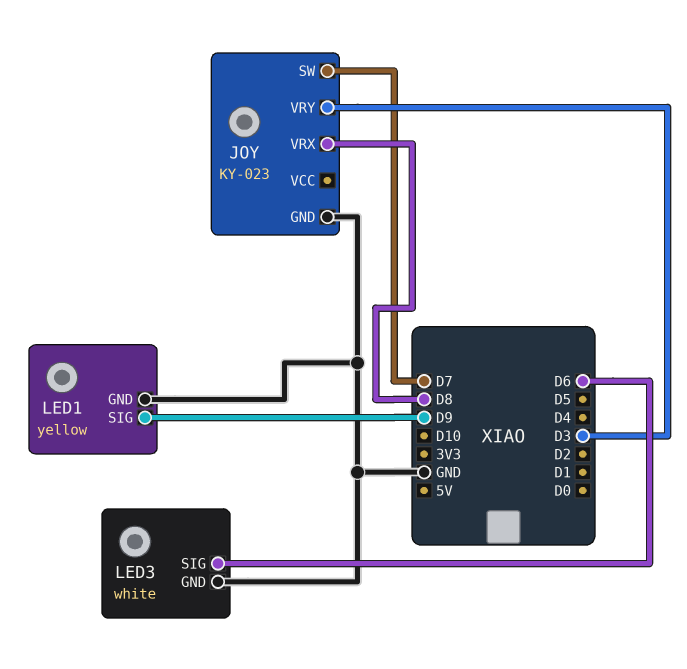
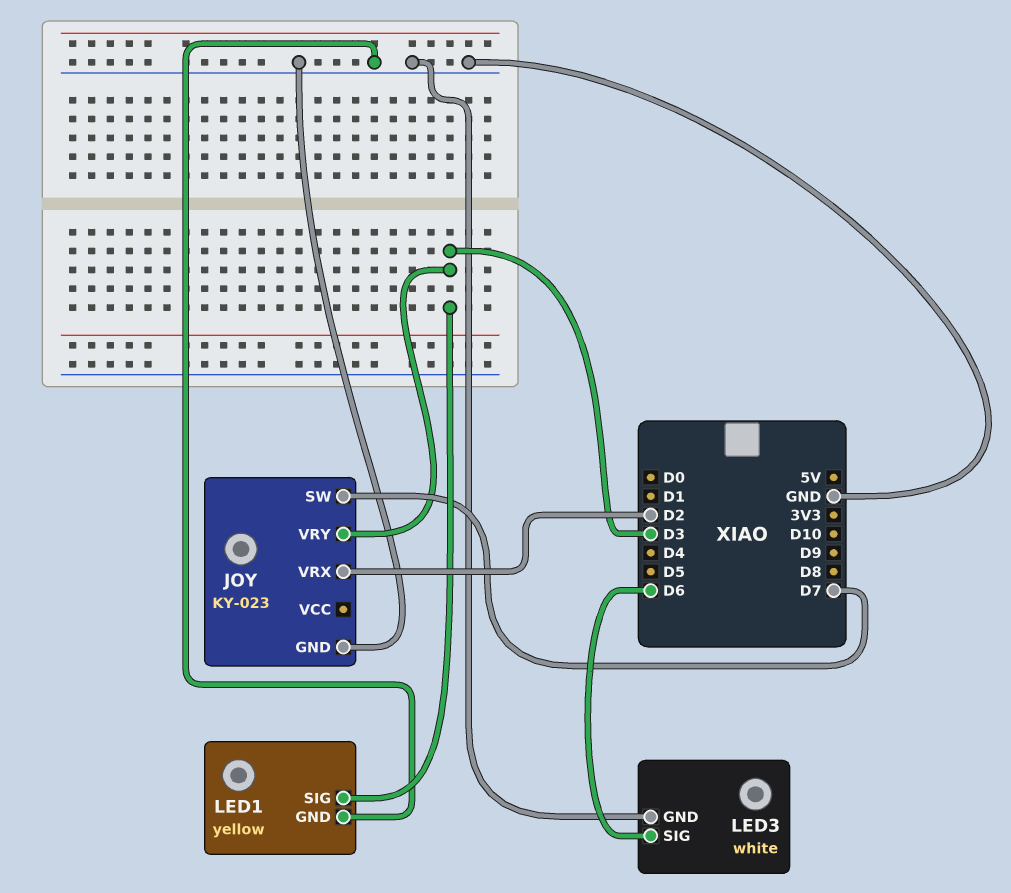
JOY pin VRX: D8 -> D2
LED1 pin SIG: D9 -> D3

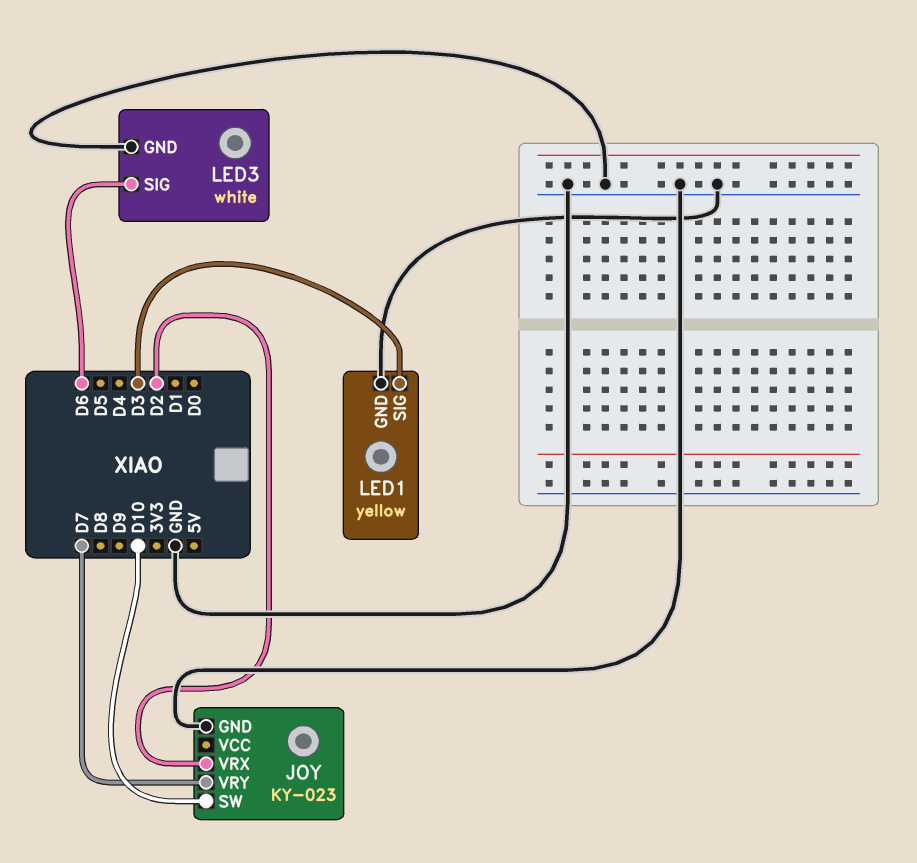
JOY pin SW: D7 -> D10
JOY pin VRY: D3 -> D7

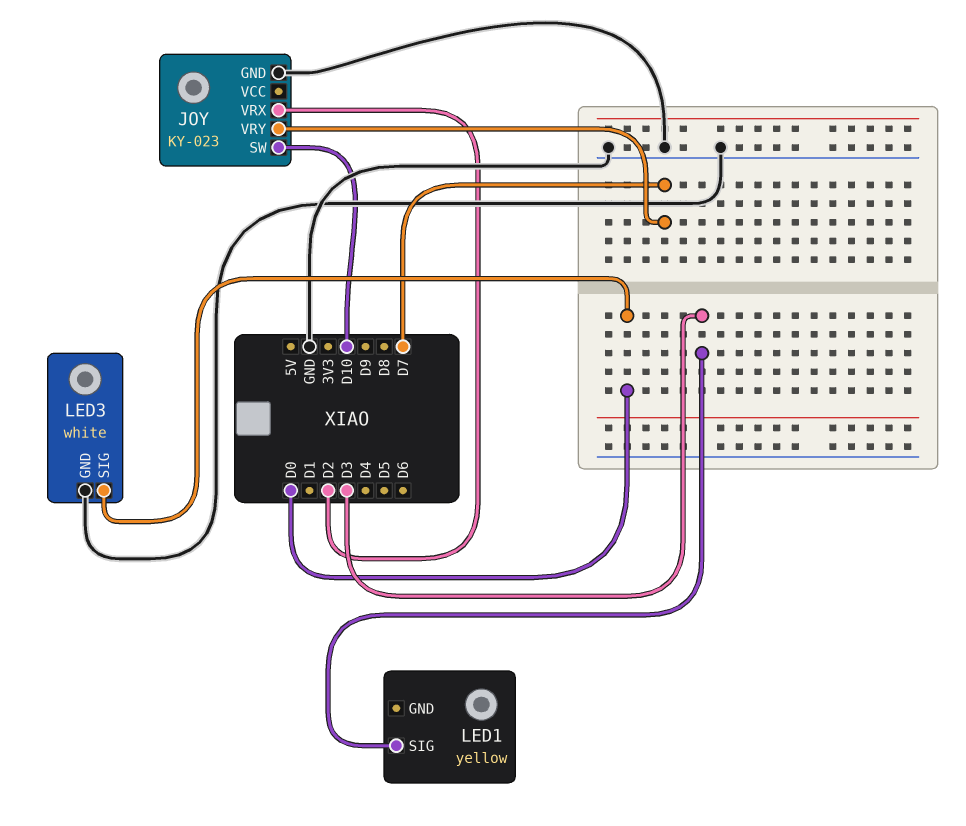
LED1 pin GND: GND -> none
LED3 pin SIG: D6 -> D0

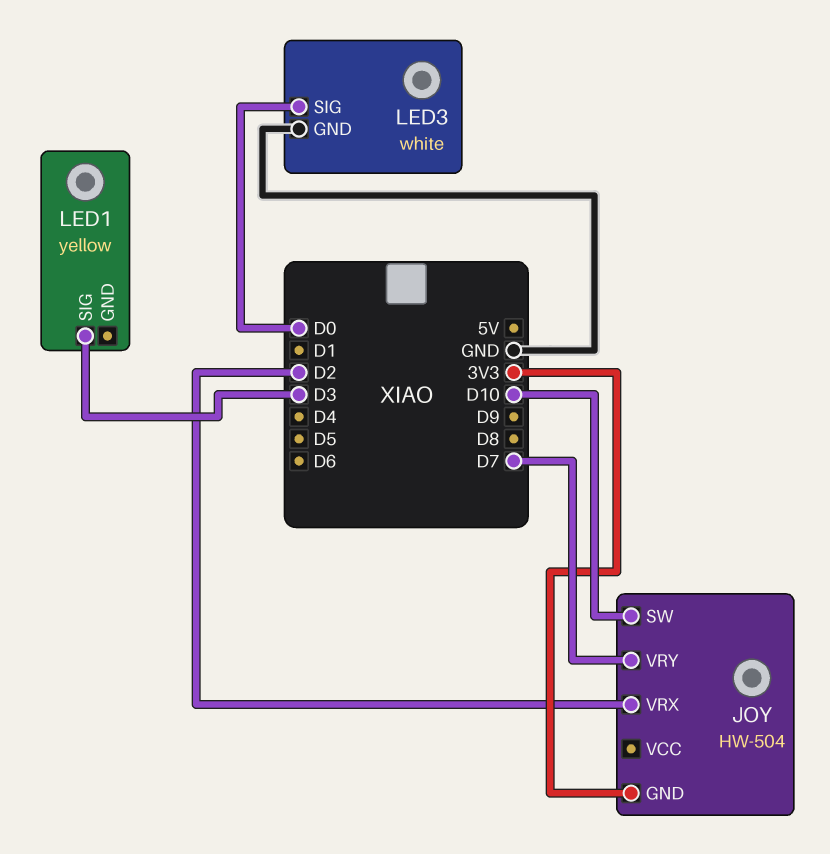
JOY: KY-023 -> HW-504
JOY pin GND: GND -> 3V3

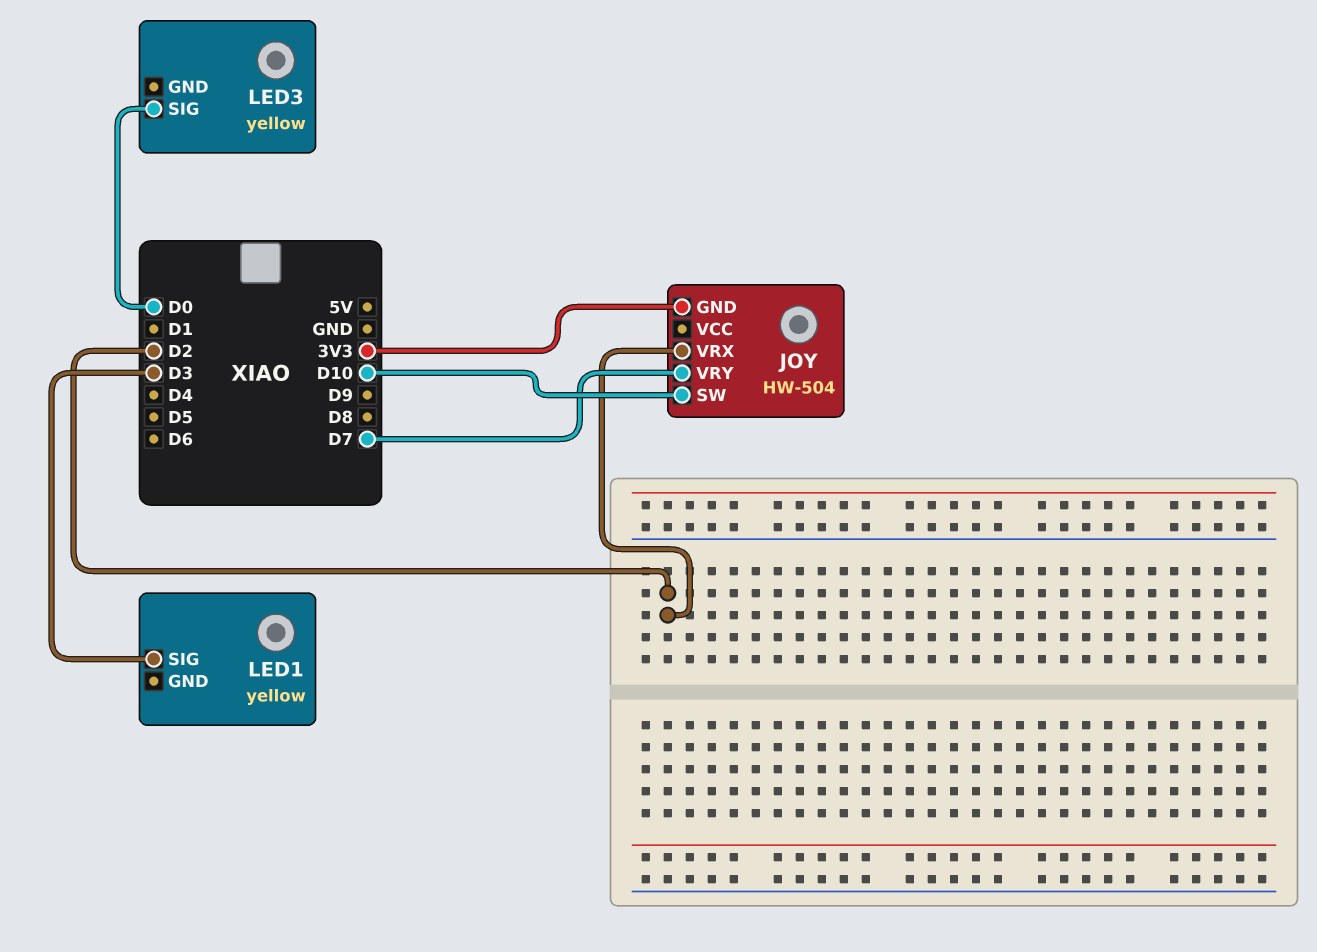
LED3: white -> yellow
LED3 pin GND: GND -> none

